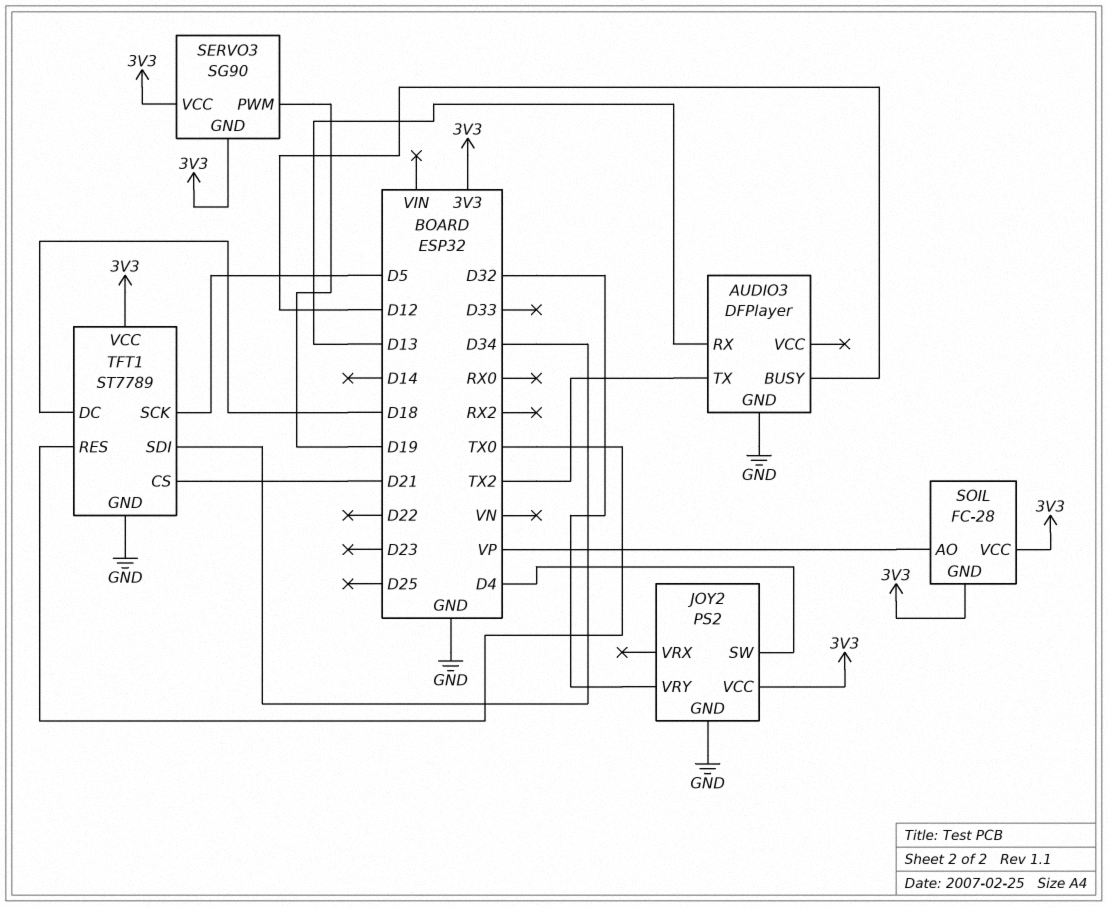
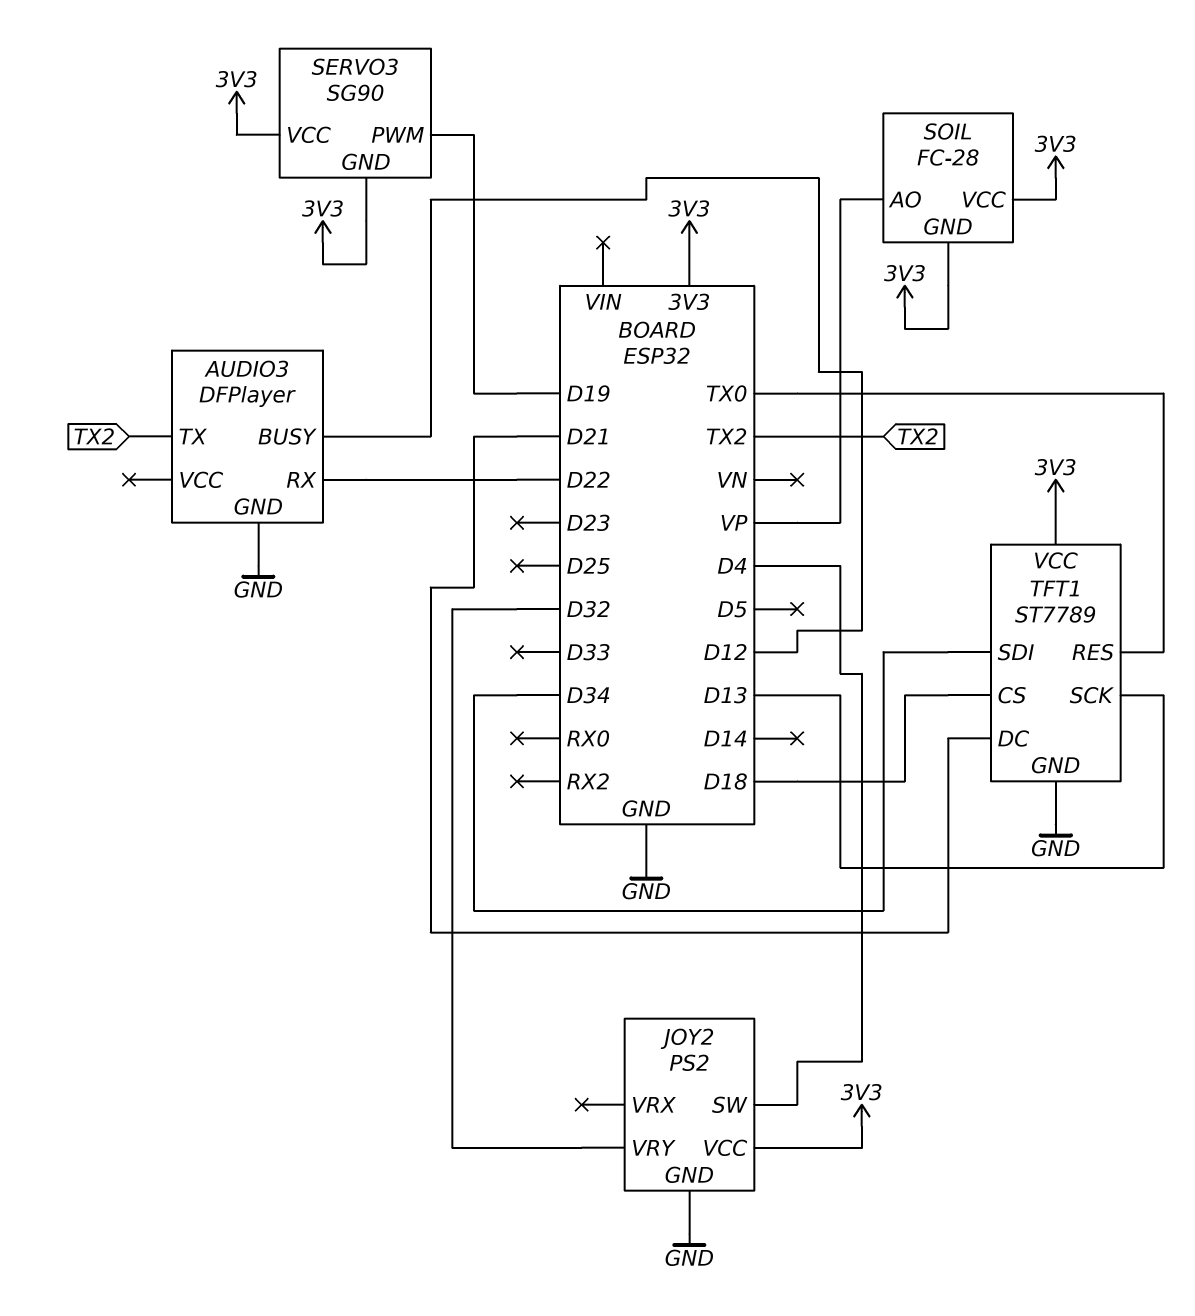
AUDIO3 pin RX: D13 -> D22
TFT1 pin CS: D21 -> D18
TFT1 pin DC: D18 -> D21
TFT1 pin SCK: D5 -> D13

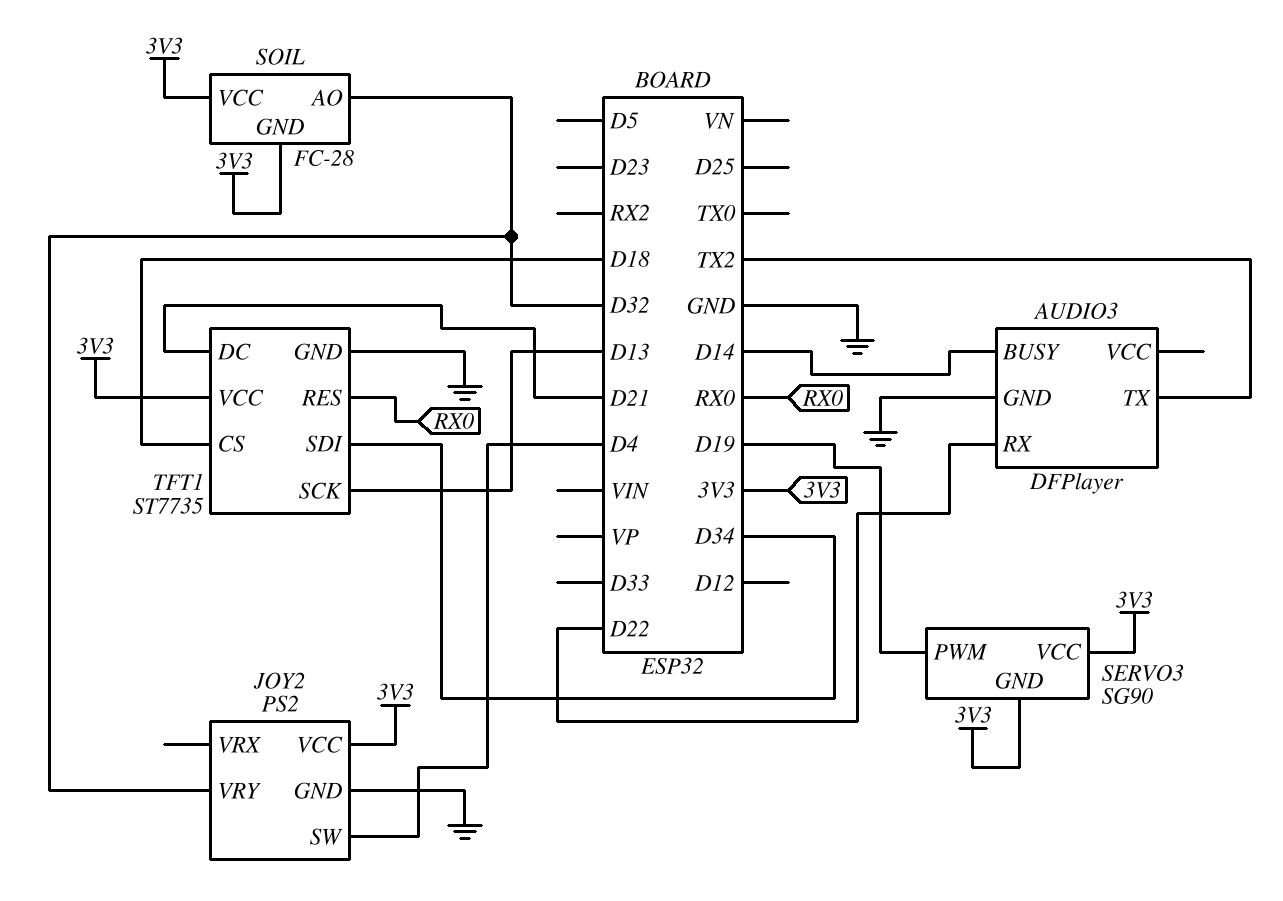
AUDIO3 pin BUSY: D12 -> D14
SOIL pin AO: VP -> D32
TFT1: ST7789 -> ST7735
TFT1 pin RES: TX0 -> RX0

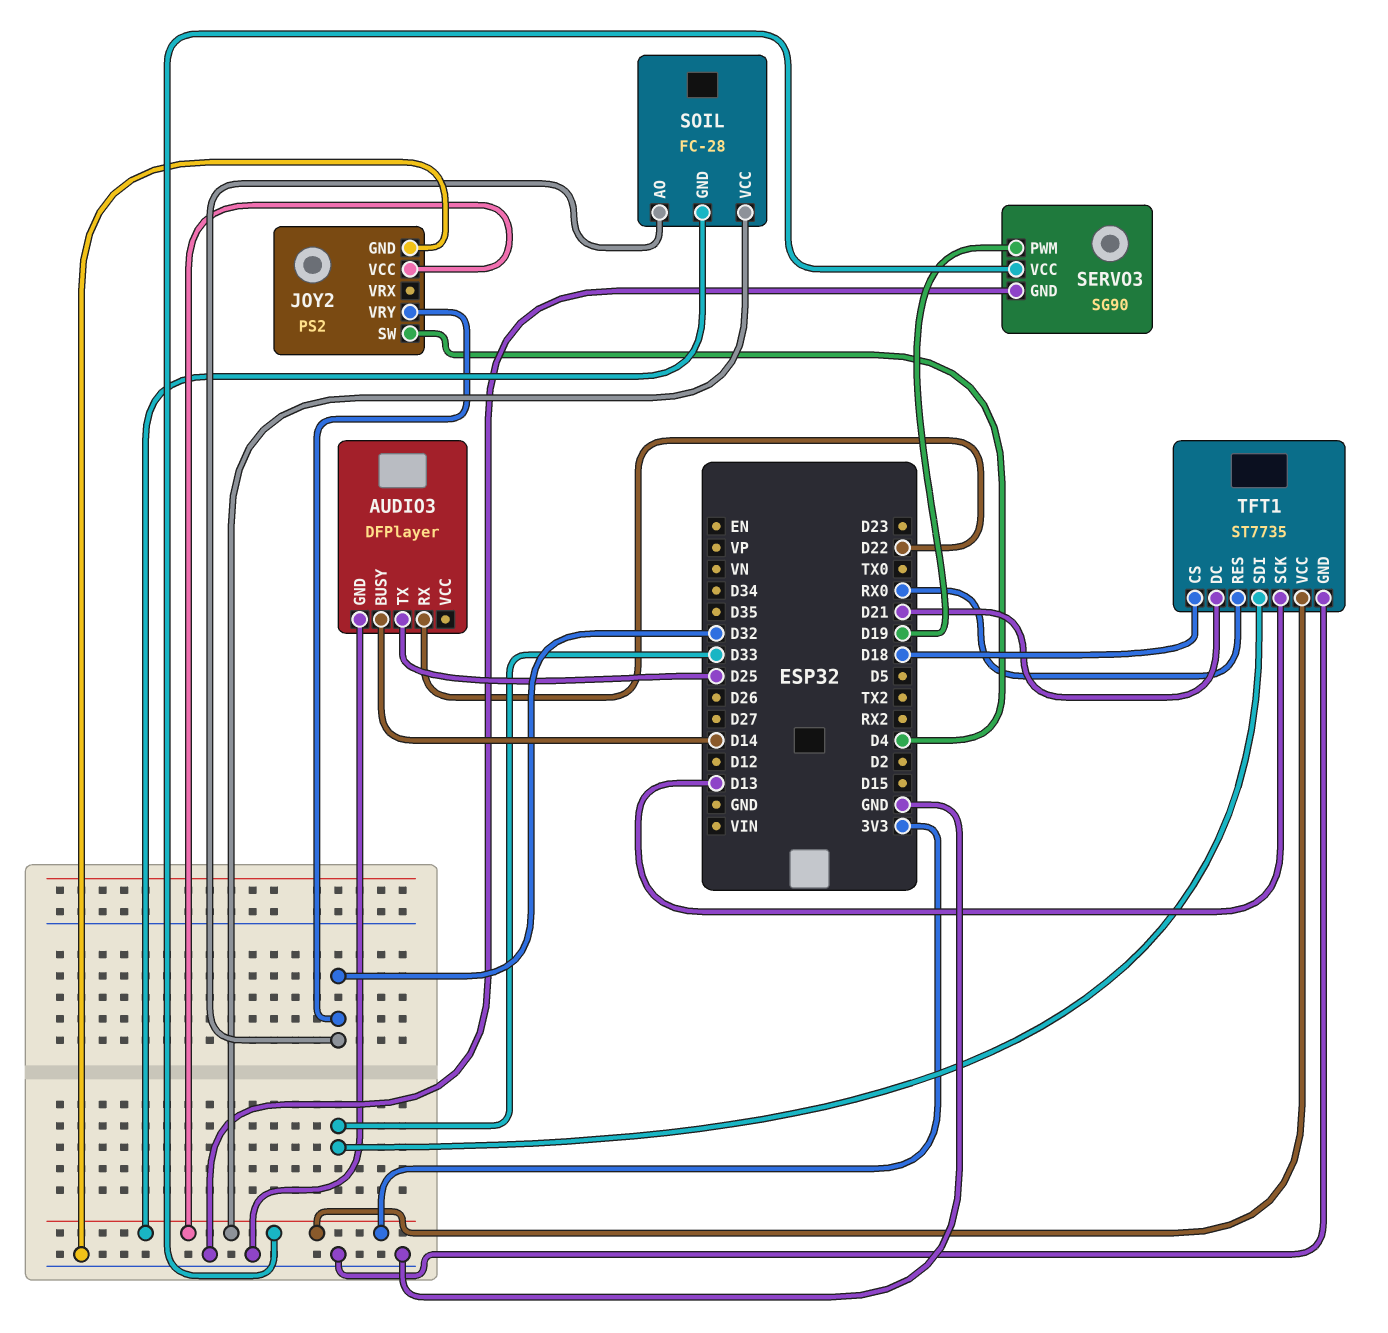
AUDIO3 pin TX: TX2 -> D25
SERVO3 pin GND: 3V3 -> GND
TFT1 pin SDI: D34 -> D33

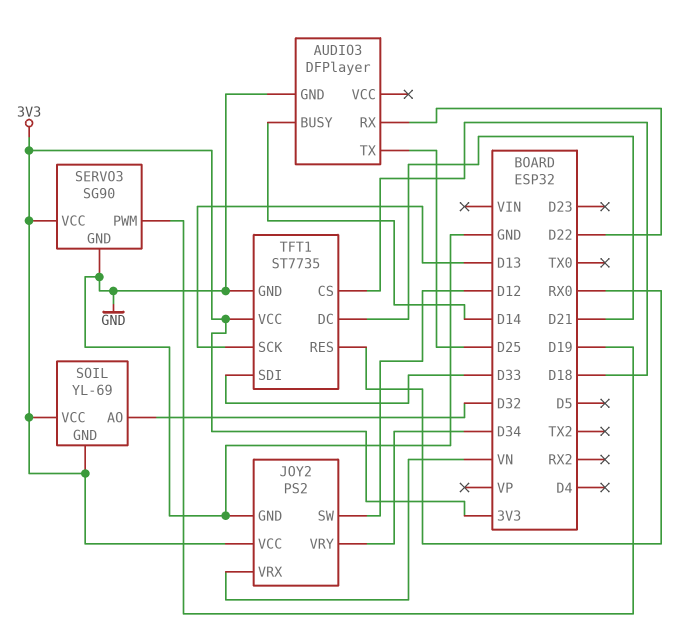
JOY2 pin SW: D4 -> D12
JOY2 pin VRX: none -> VN
JOY2 pin VRY: D32 -> D34
SOIL: FC-28 -> YL-69

